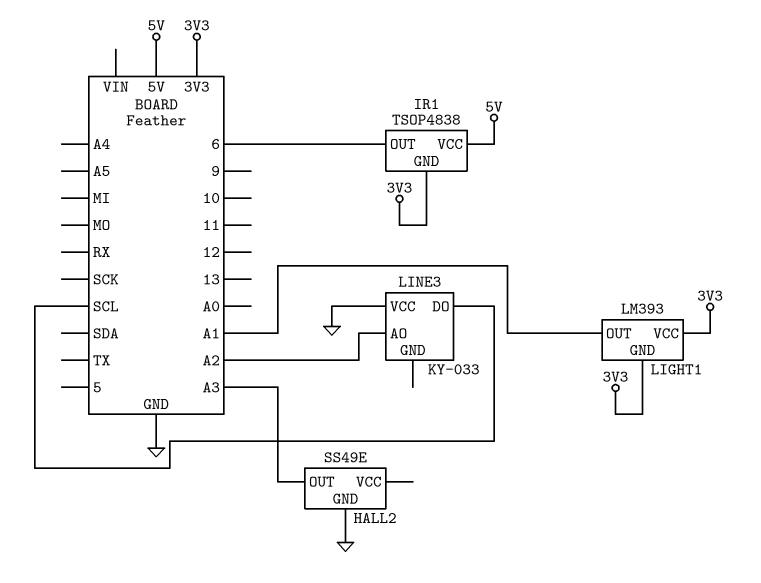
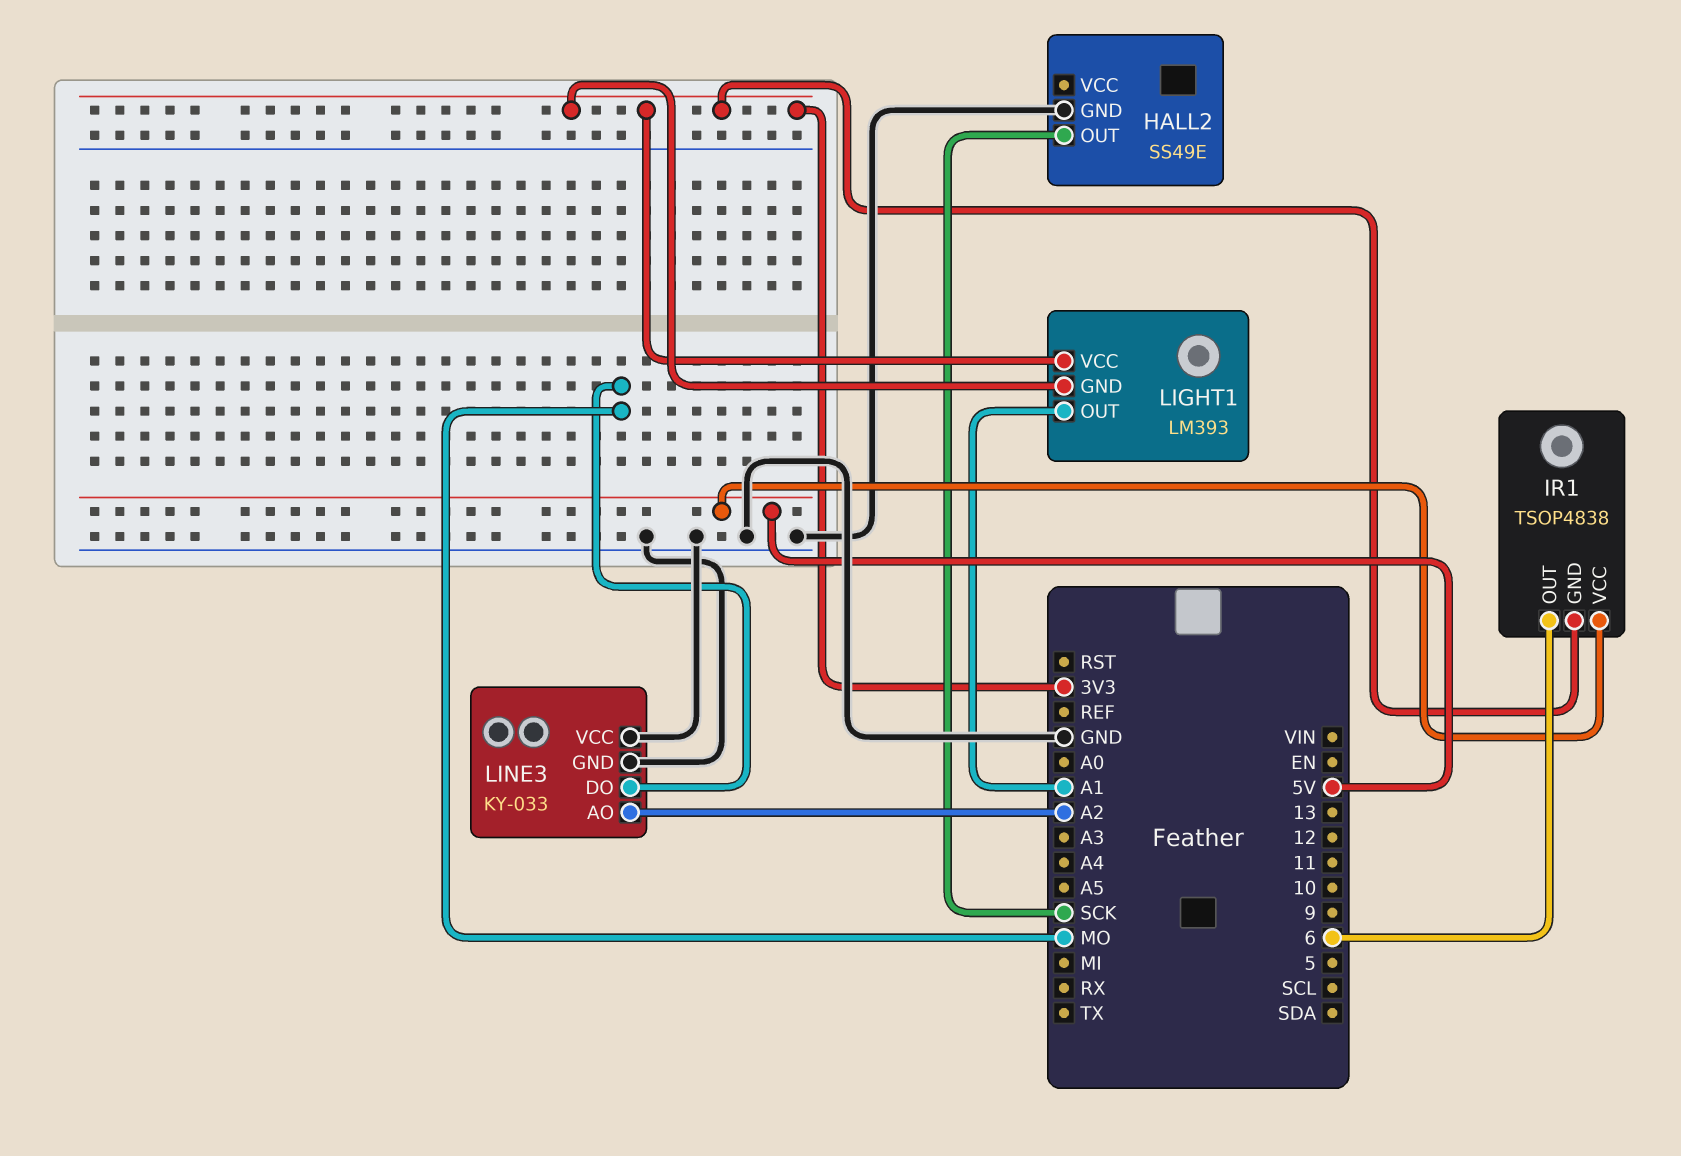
HALL2 pin OUT: A3 -> SCK
LINE3 pin DO: SCL -> MO
LINE3 pin GND: none -> GND

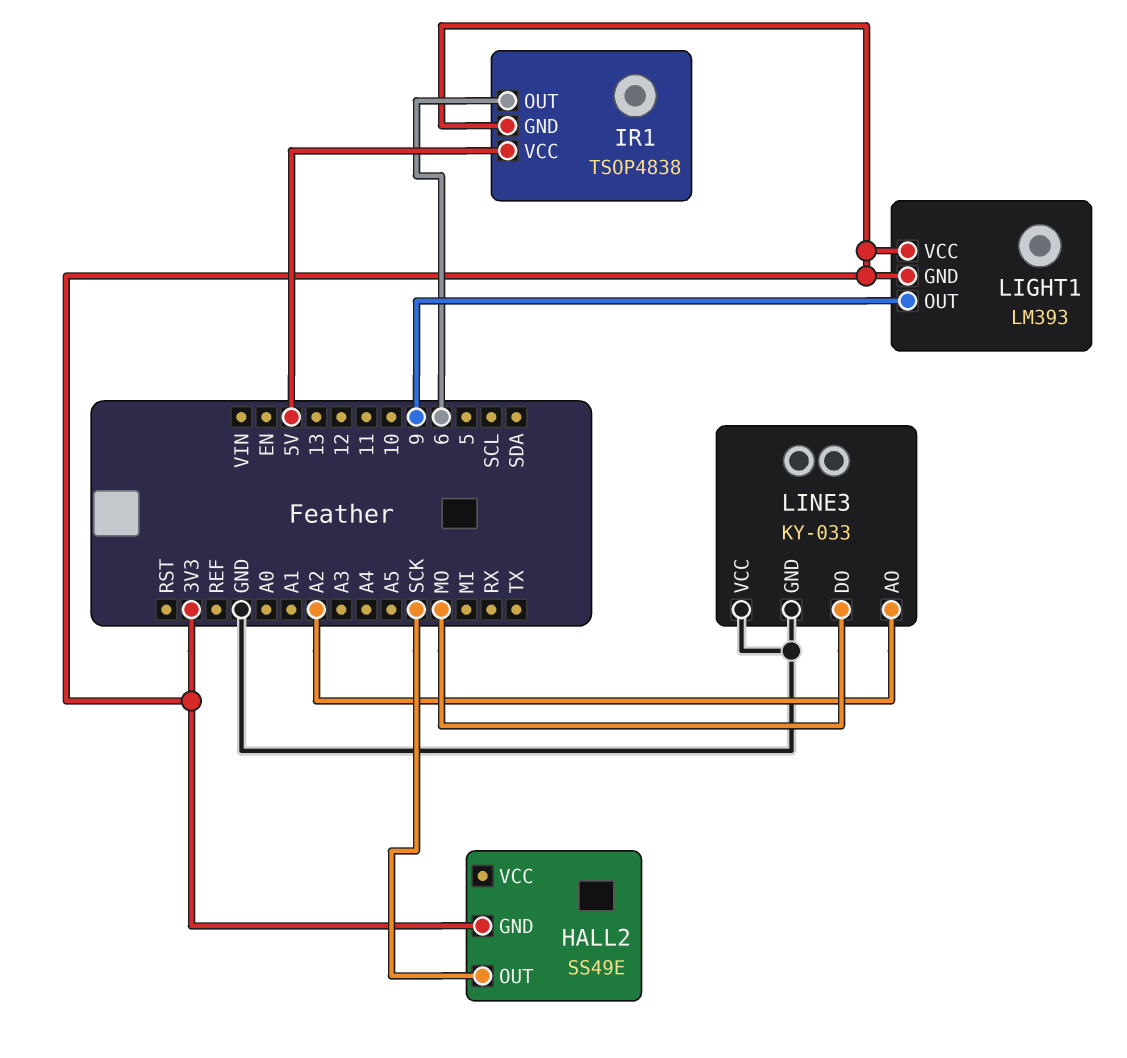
HALL2 pin GND: GND -> 3V3
LIGHT1 pin OUT: A1 -> 9

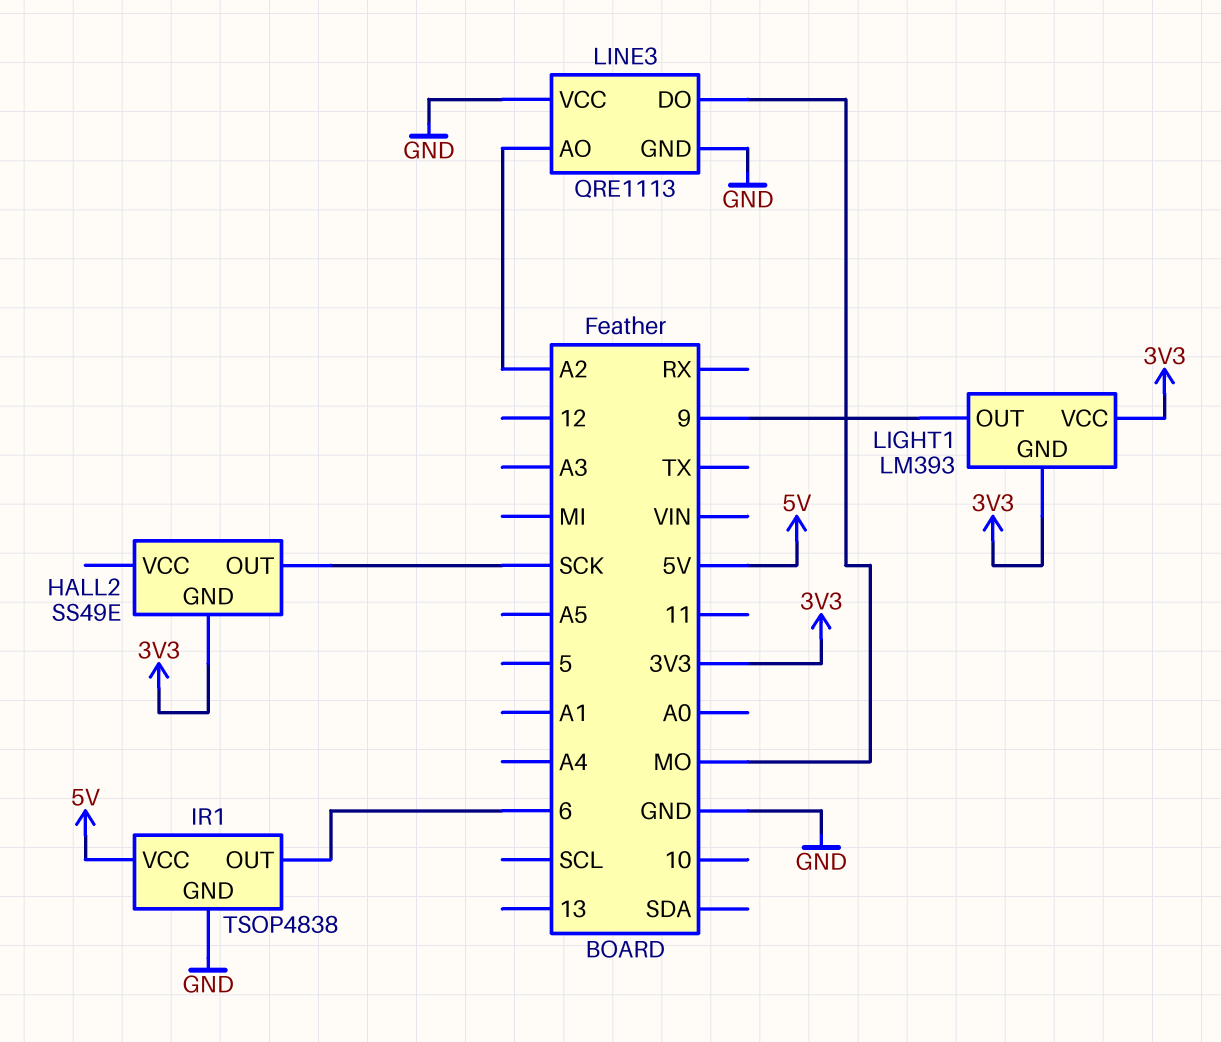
IR1 pin GND: 3V3 -> GND
LINE3: KY-033 -> QRE1113

